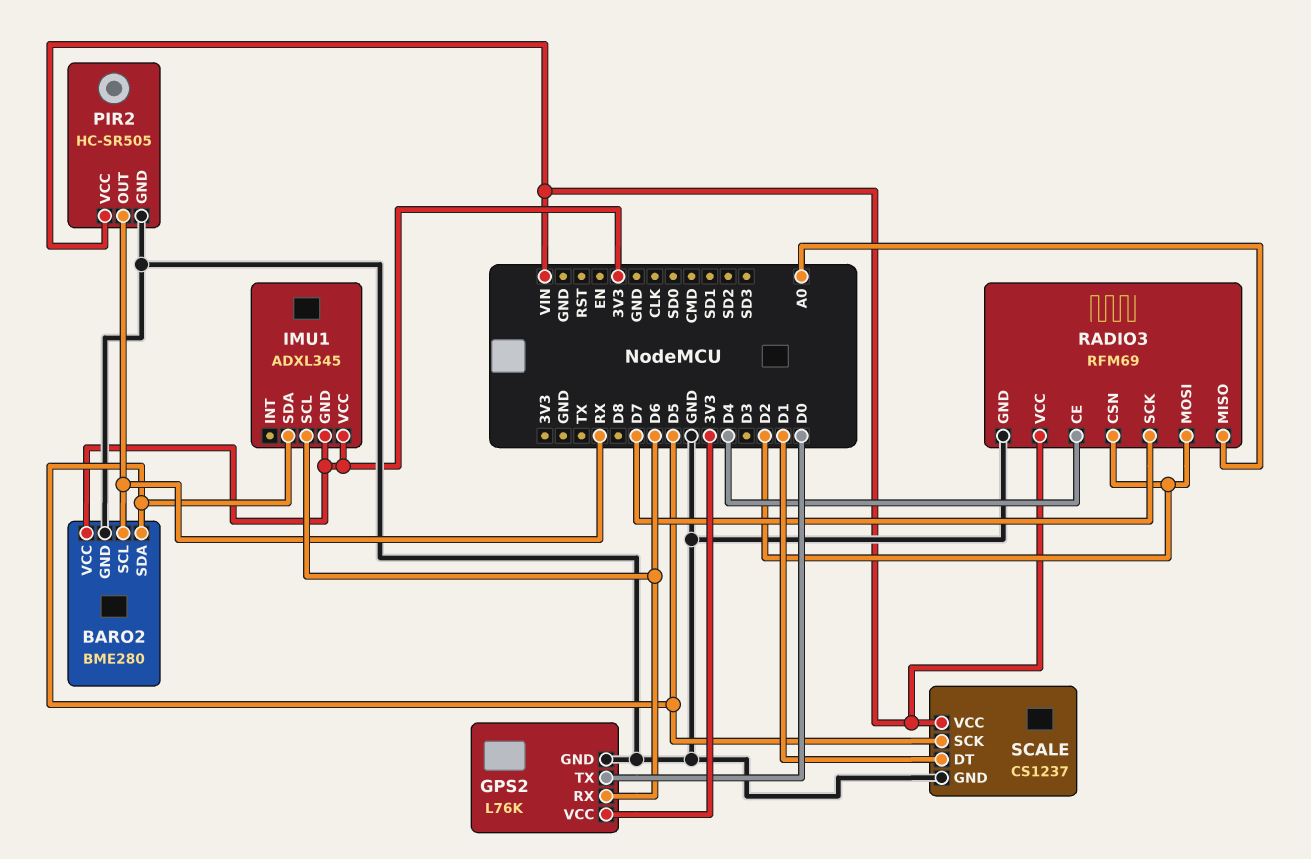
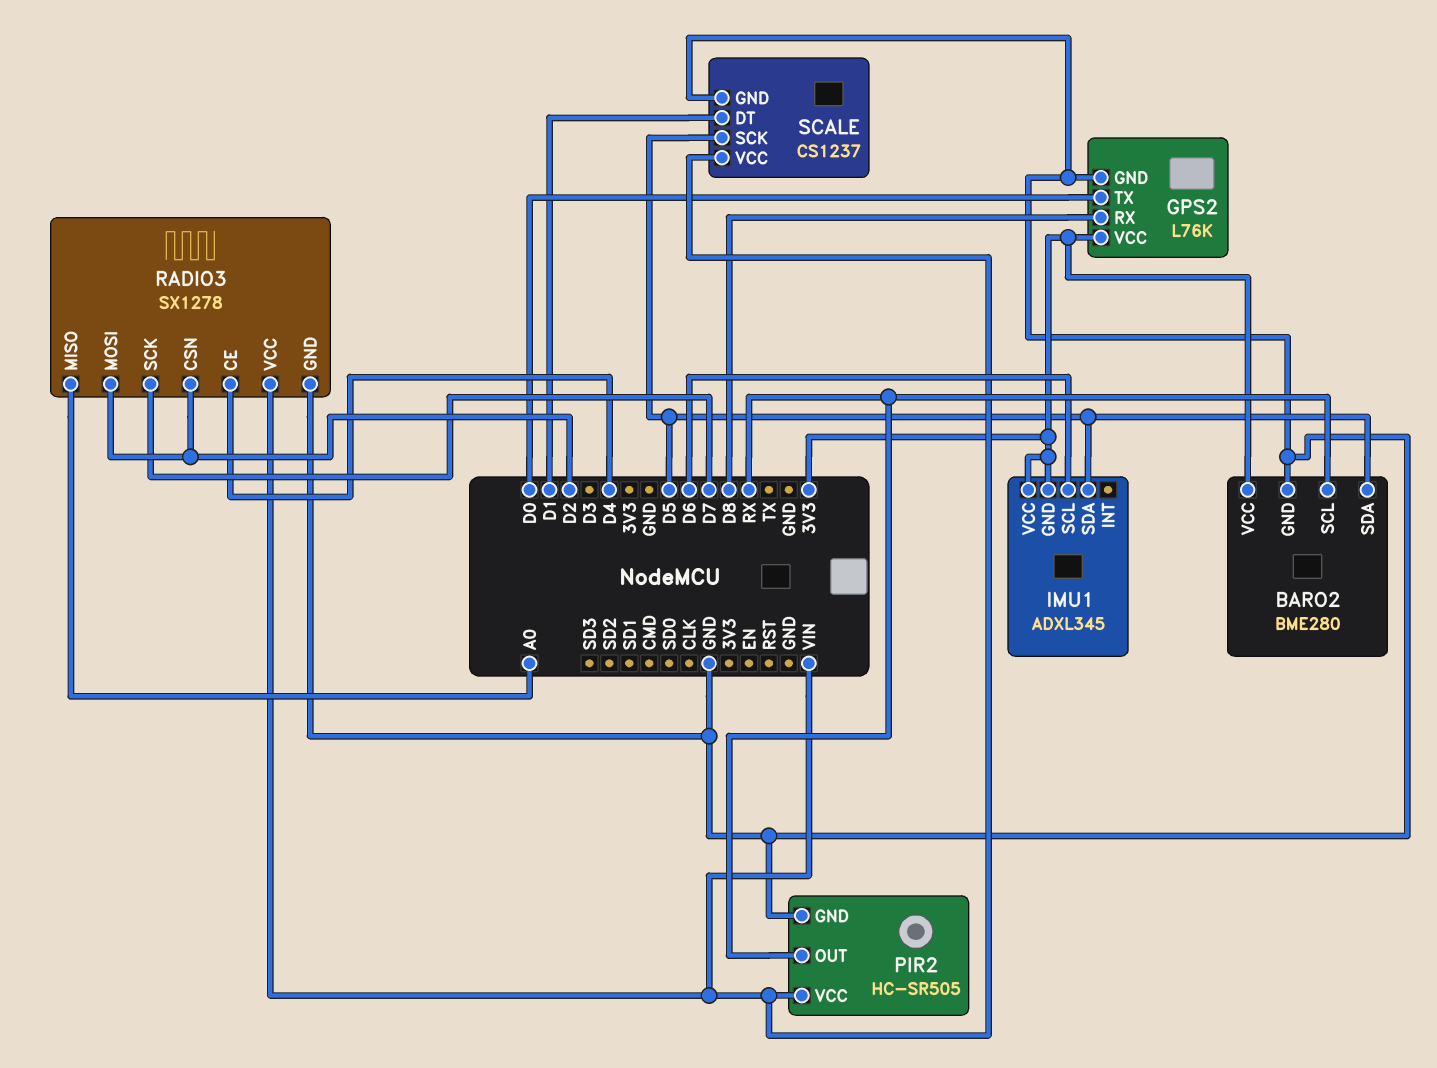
GPS2 pin RX: D6 -> D8
RADIO3: RFM69 -> SX1278

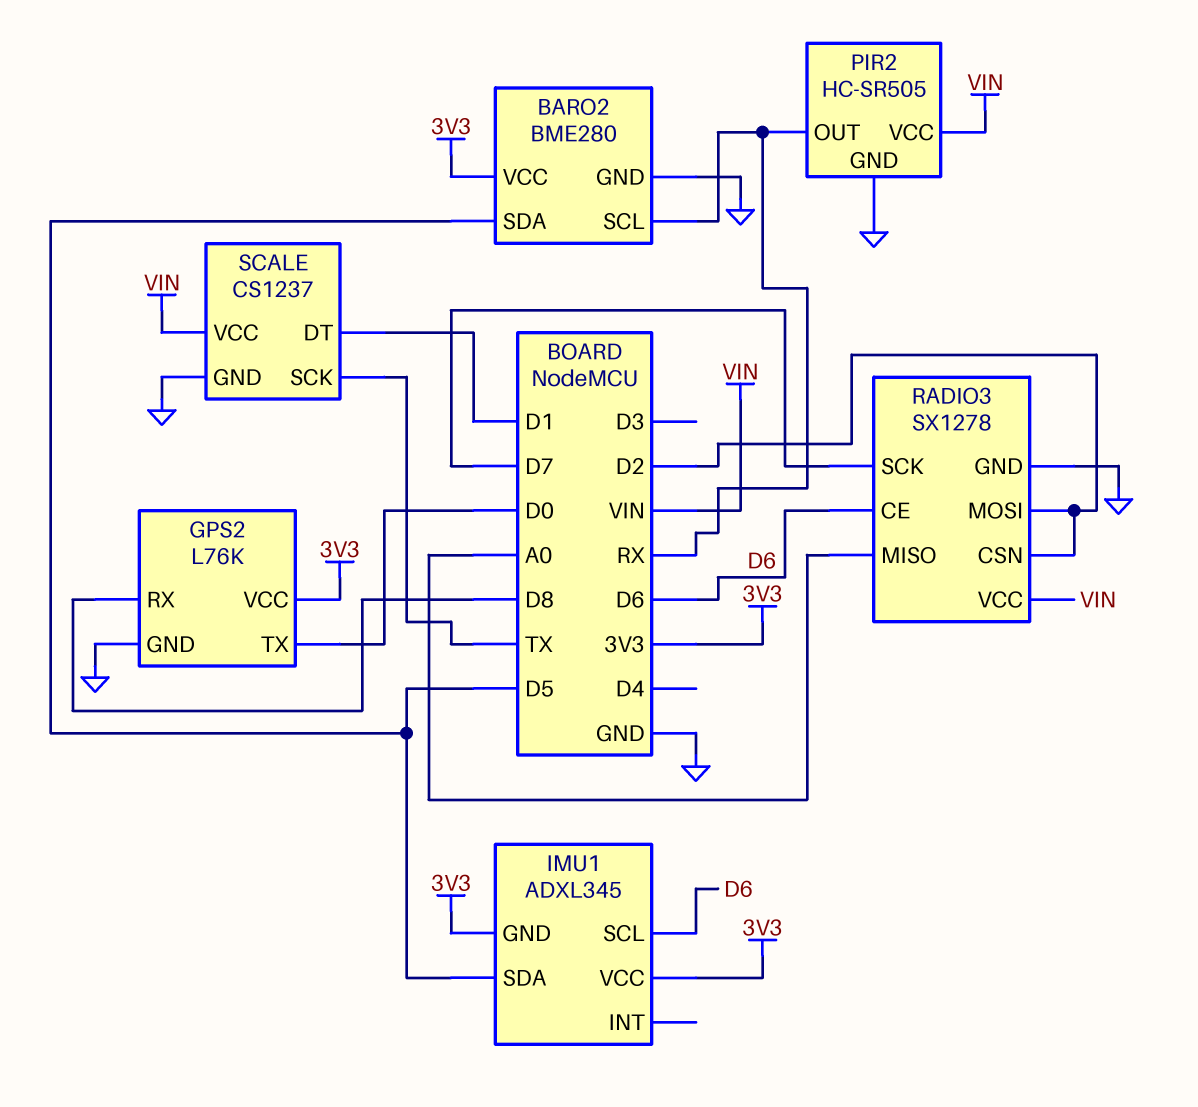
RADIO3 pin CE: D4 -> D6
SCALE pin SCK: D5 -> TX

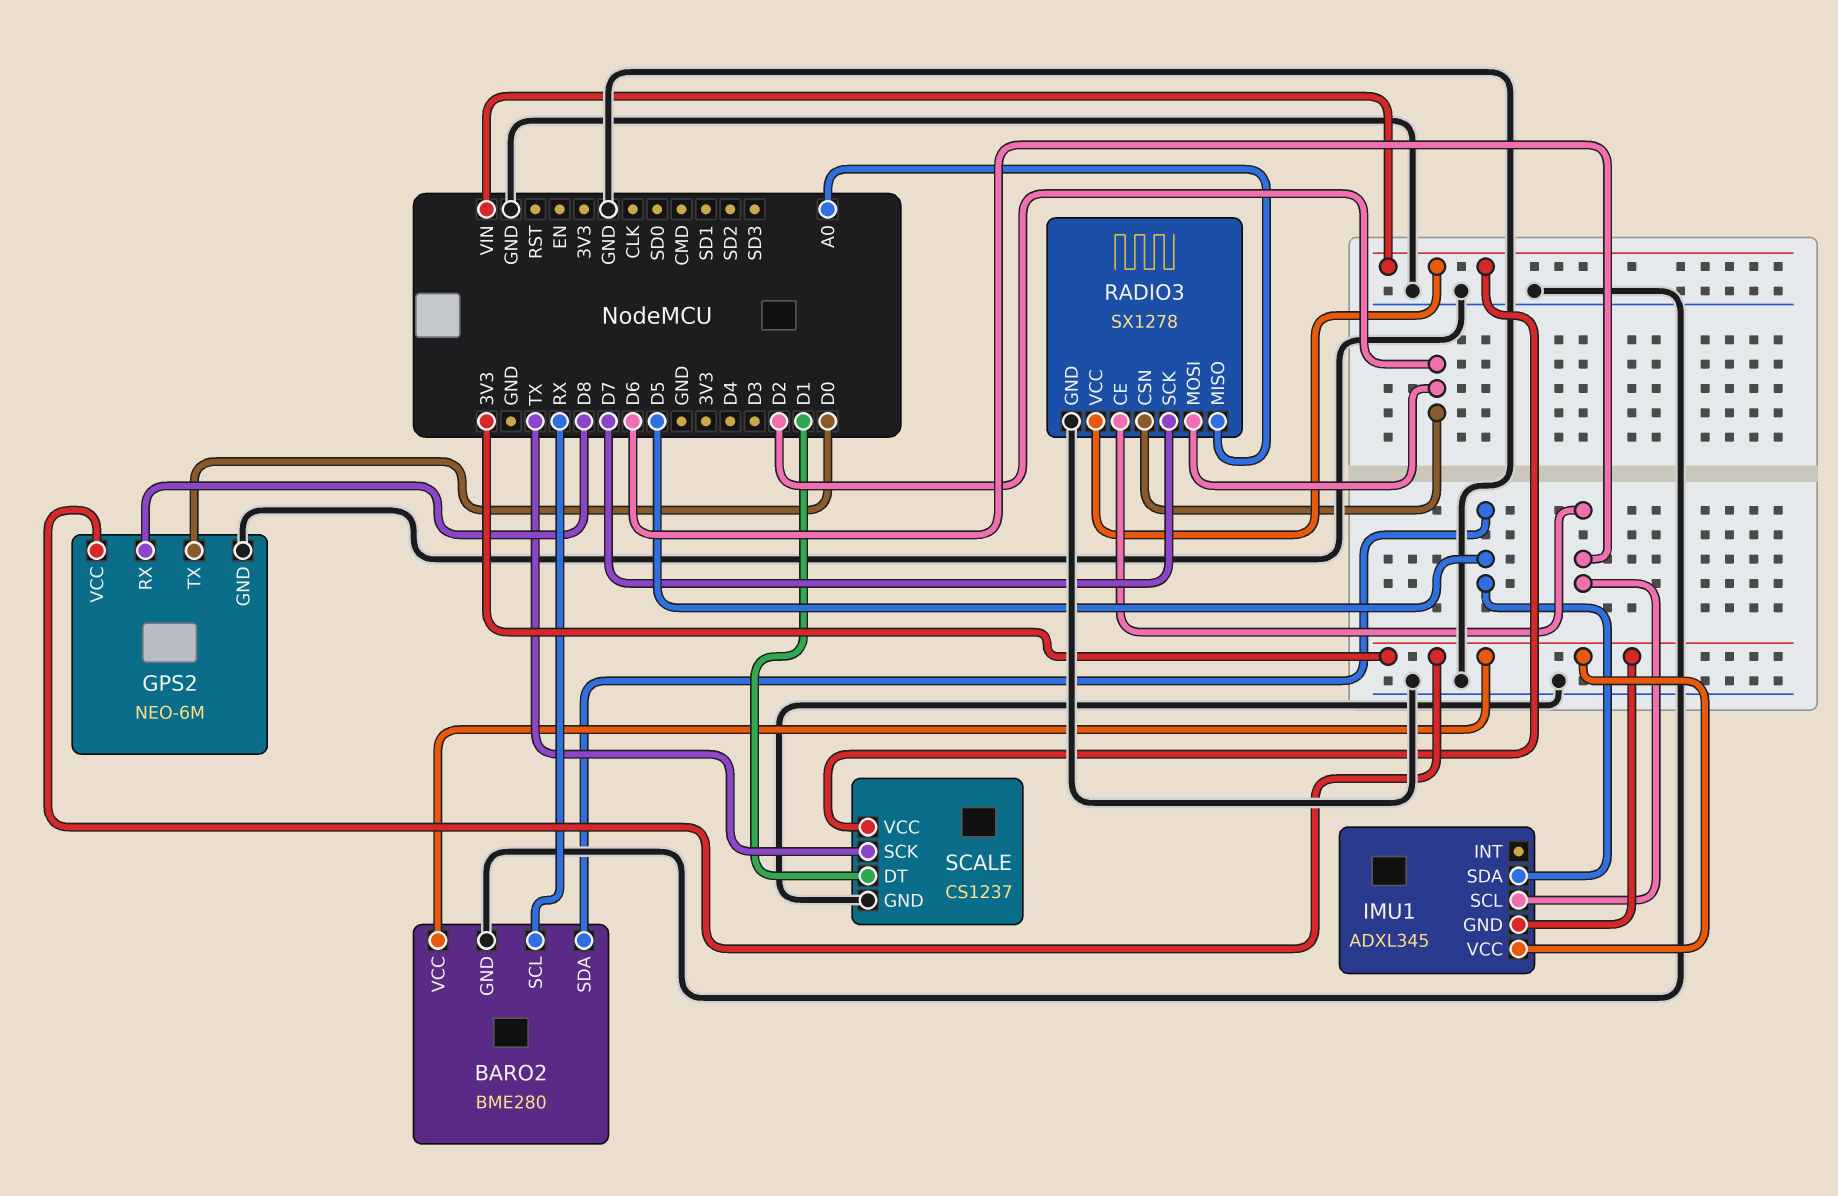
GPS2: L76K -> NEO-6M
PIR2: HC-SR505 -> none
PIR2 pin GND: GND -> none
PIR2 pin OUT: RX -> none
PIR2 pin VCC: VIN -> none

